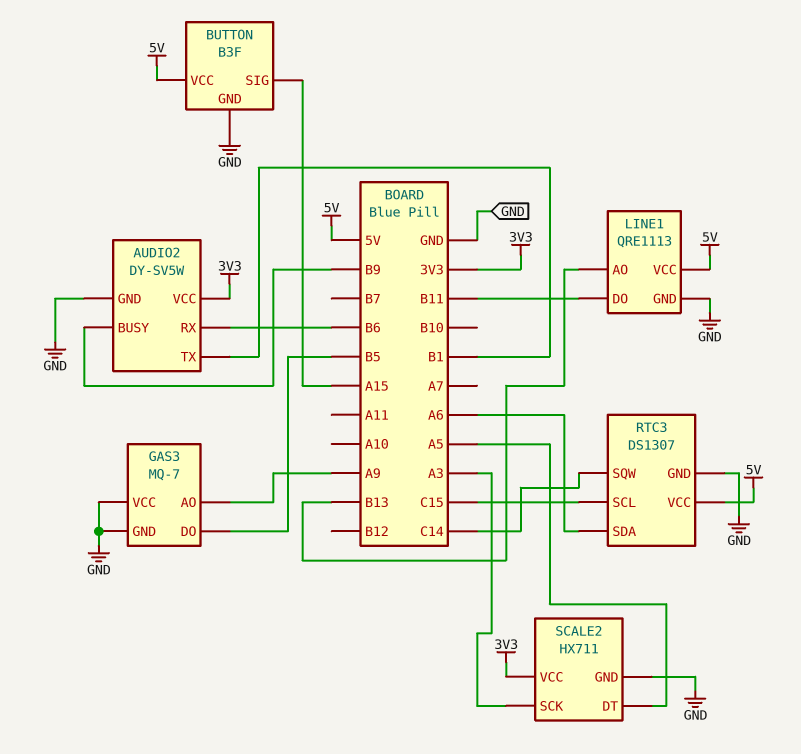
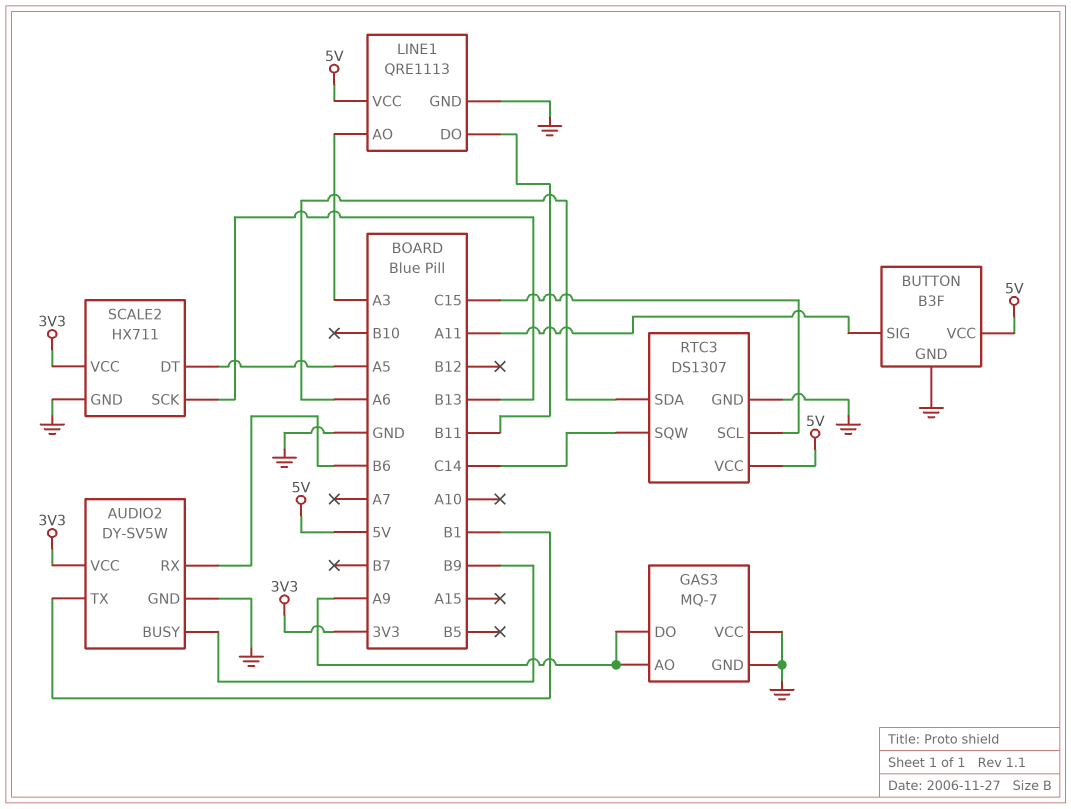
BUTTON pin SIG: A15 -> A11
GAS3 pin DO: B5 -> A9
LINE1 pin AO: B13 -> A3
SCALE2 pin SCK: A3 -> B13

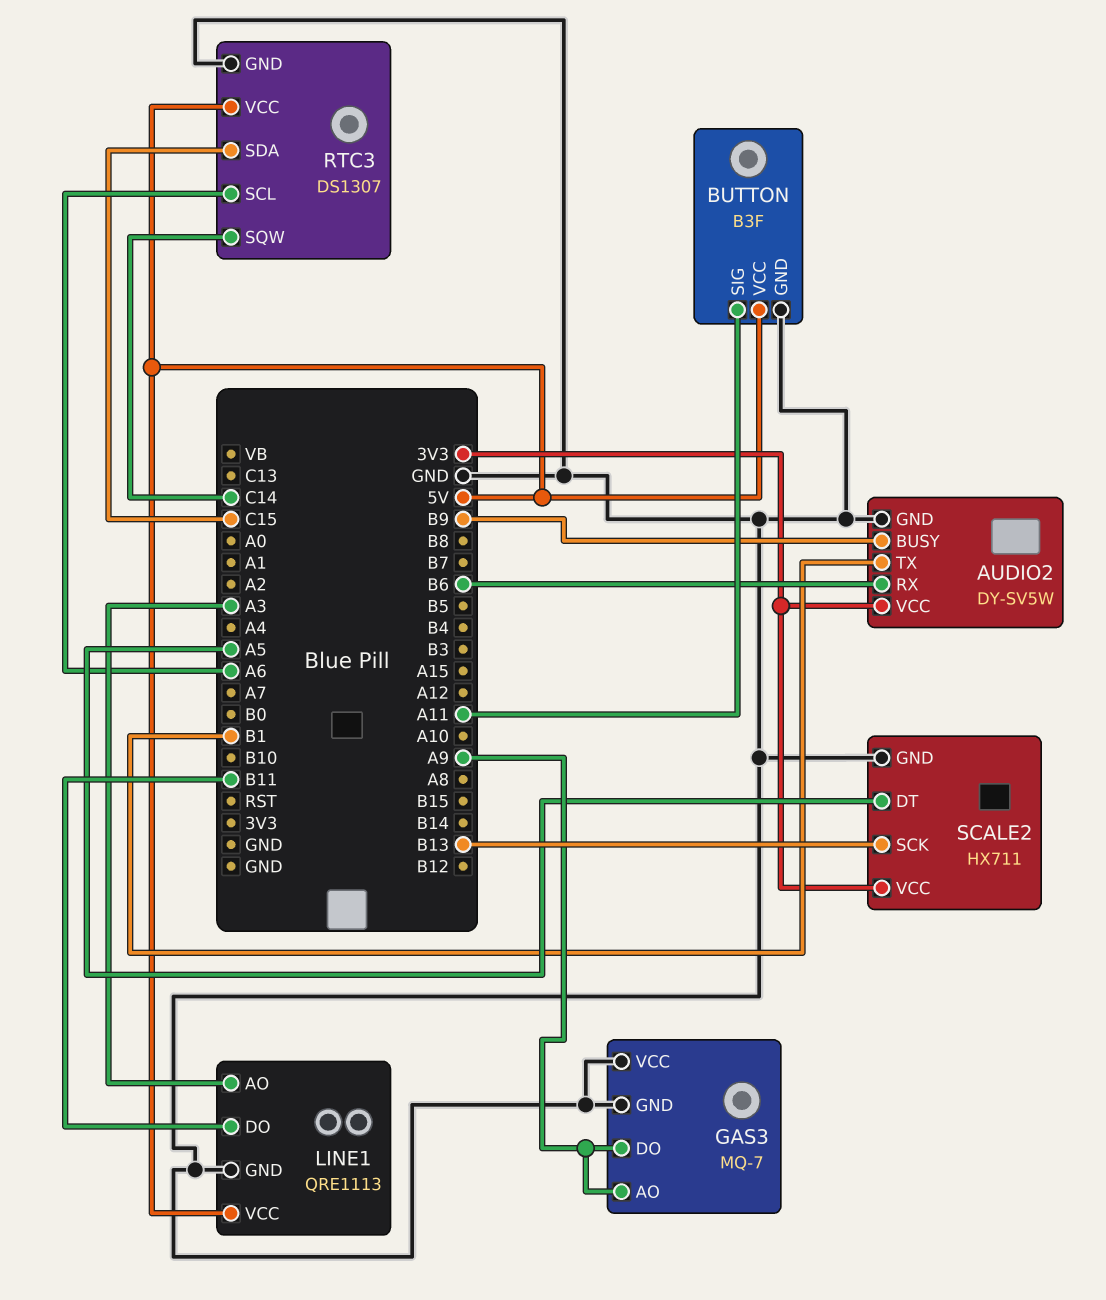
RTC3 pin SCL: C15 -> A6
RTC3 pin SDA: A6 -> C15

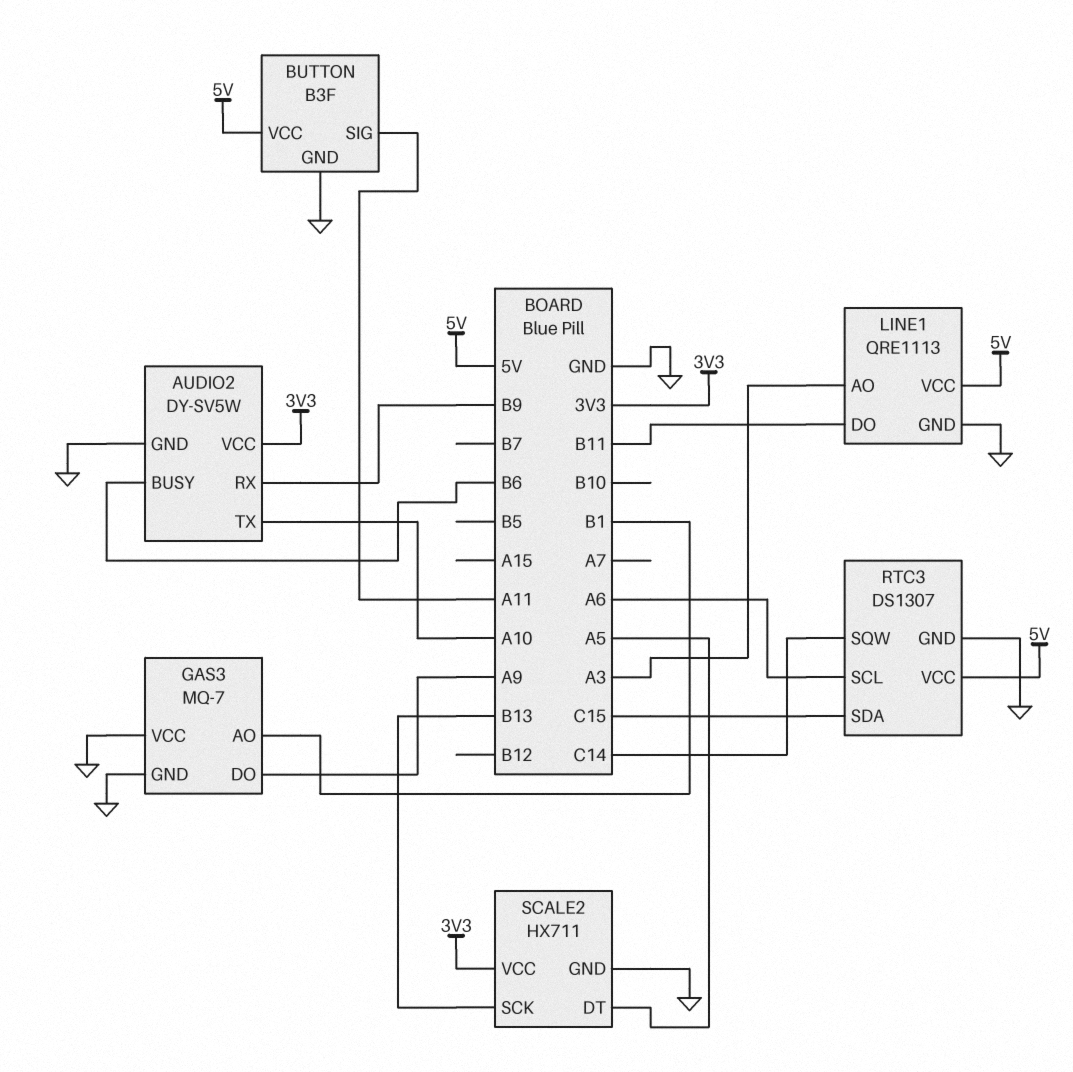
AUDIO2 pin BUSY: B9 -> B6
AUDIO2 pin RX: B6 -> B9
AUDIO2 pin TX: B1 -> A10
GAS3 pin AO: A9 -> B1

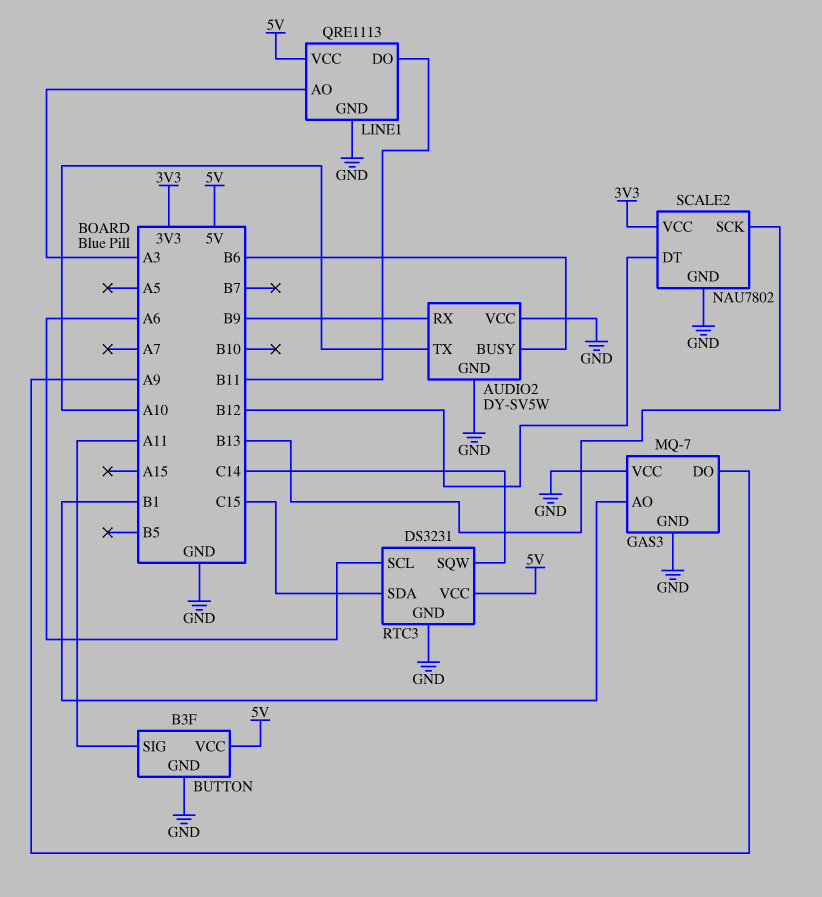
AUDIO2 pin VCC: 3V3 -> GND
RTC3: DS1307 -> DS3231
SCALE2: HX711 -> NAU7802
SCALE2 pin DT: A5 -> B12

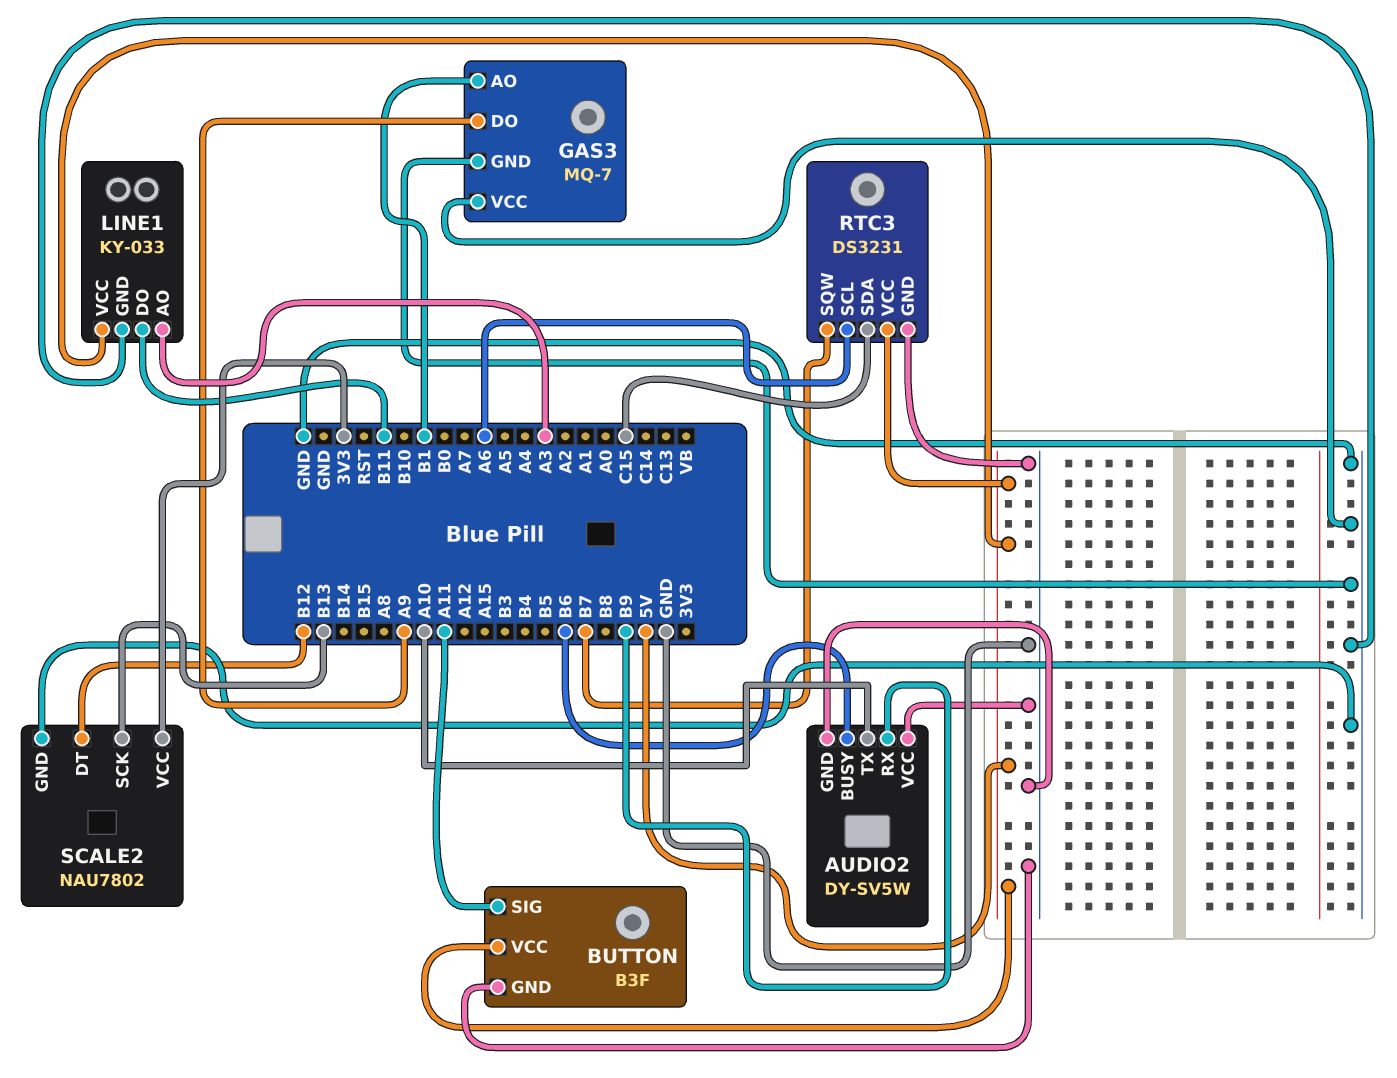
LINE1: QRE1113 -> KY-033
RTC3 pin SQW: C14 -> B7

